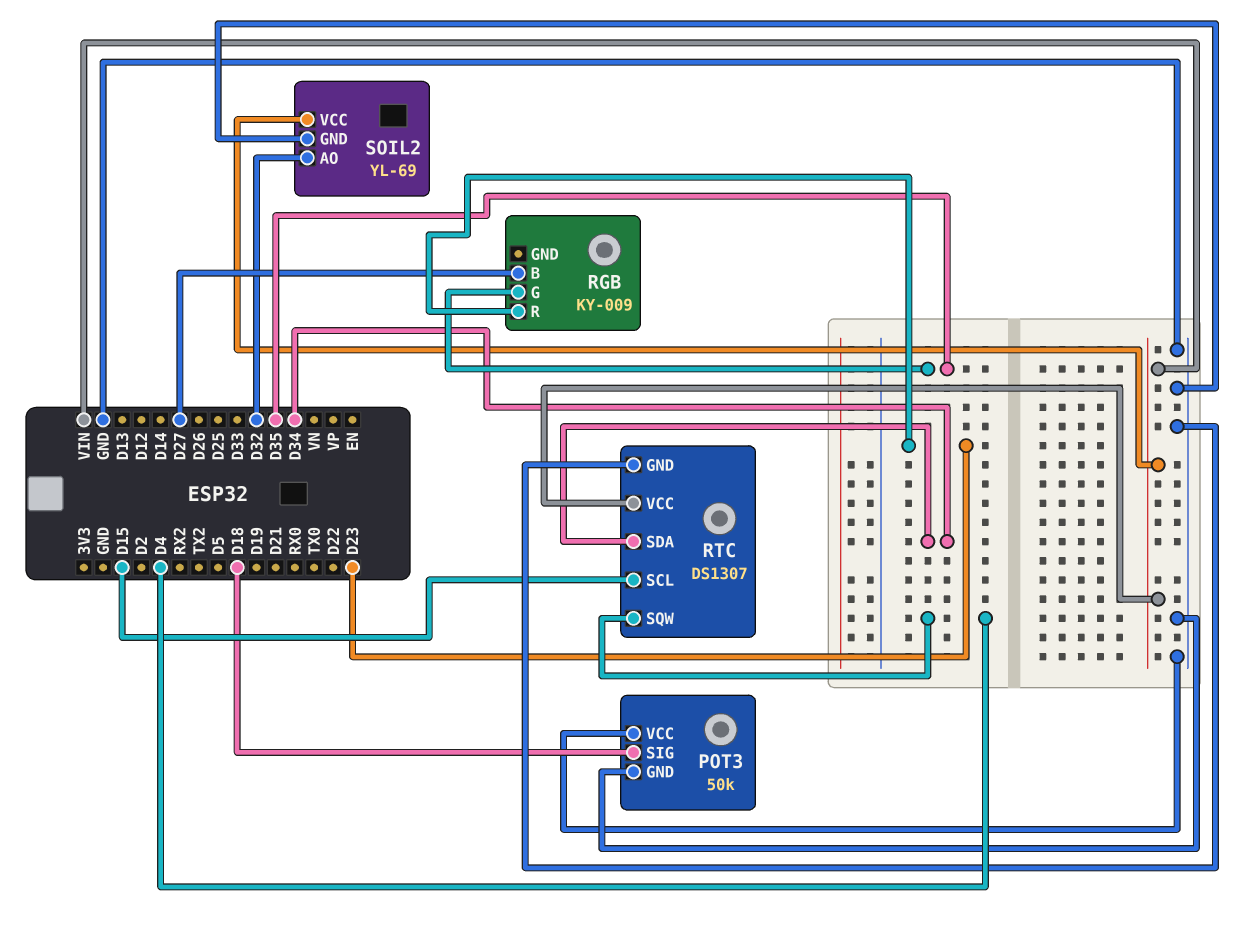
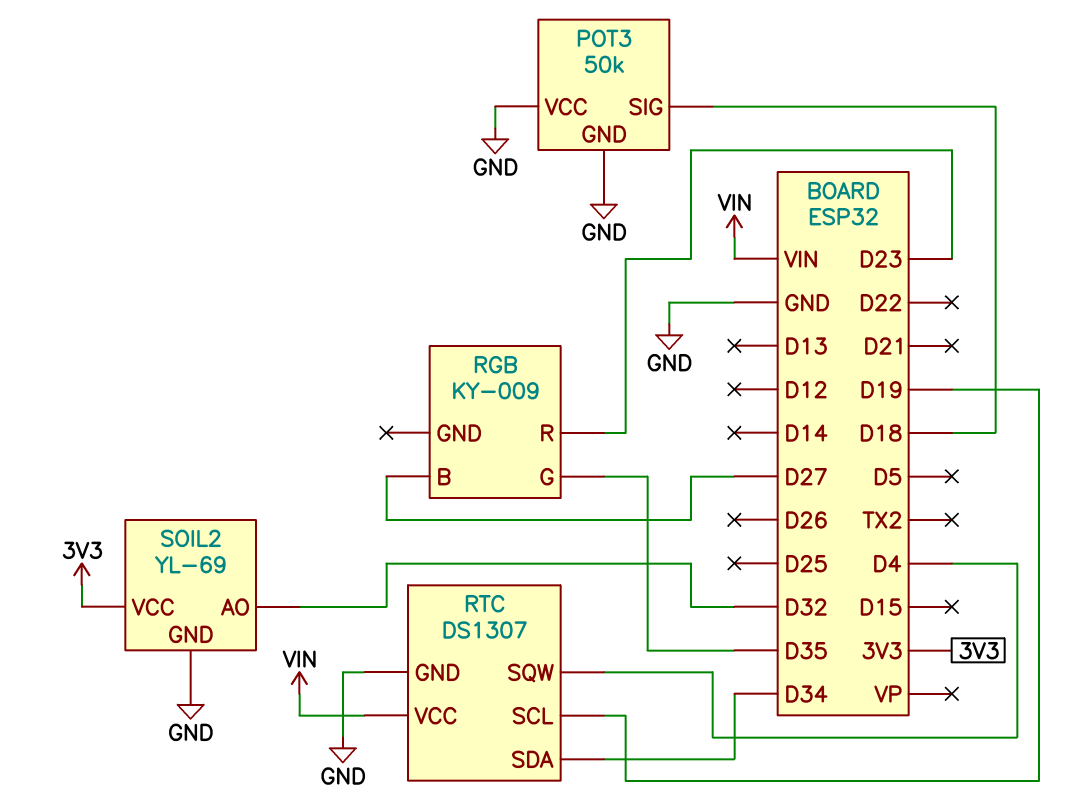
RTC pin SCL: D15 -> D19
SOIL2 pin VCC: VIN -> 3V3

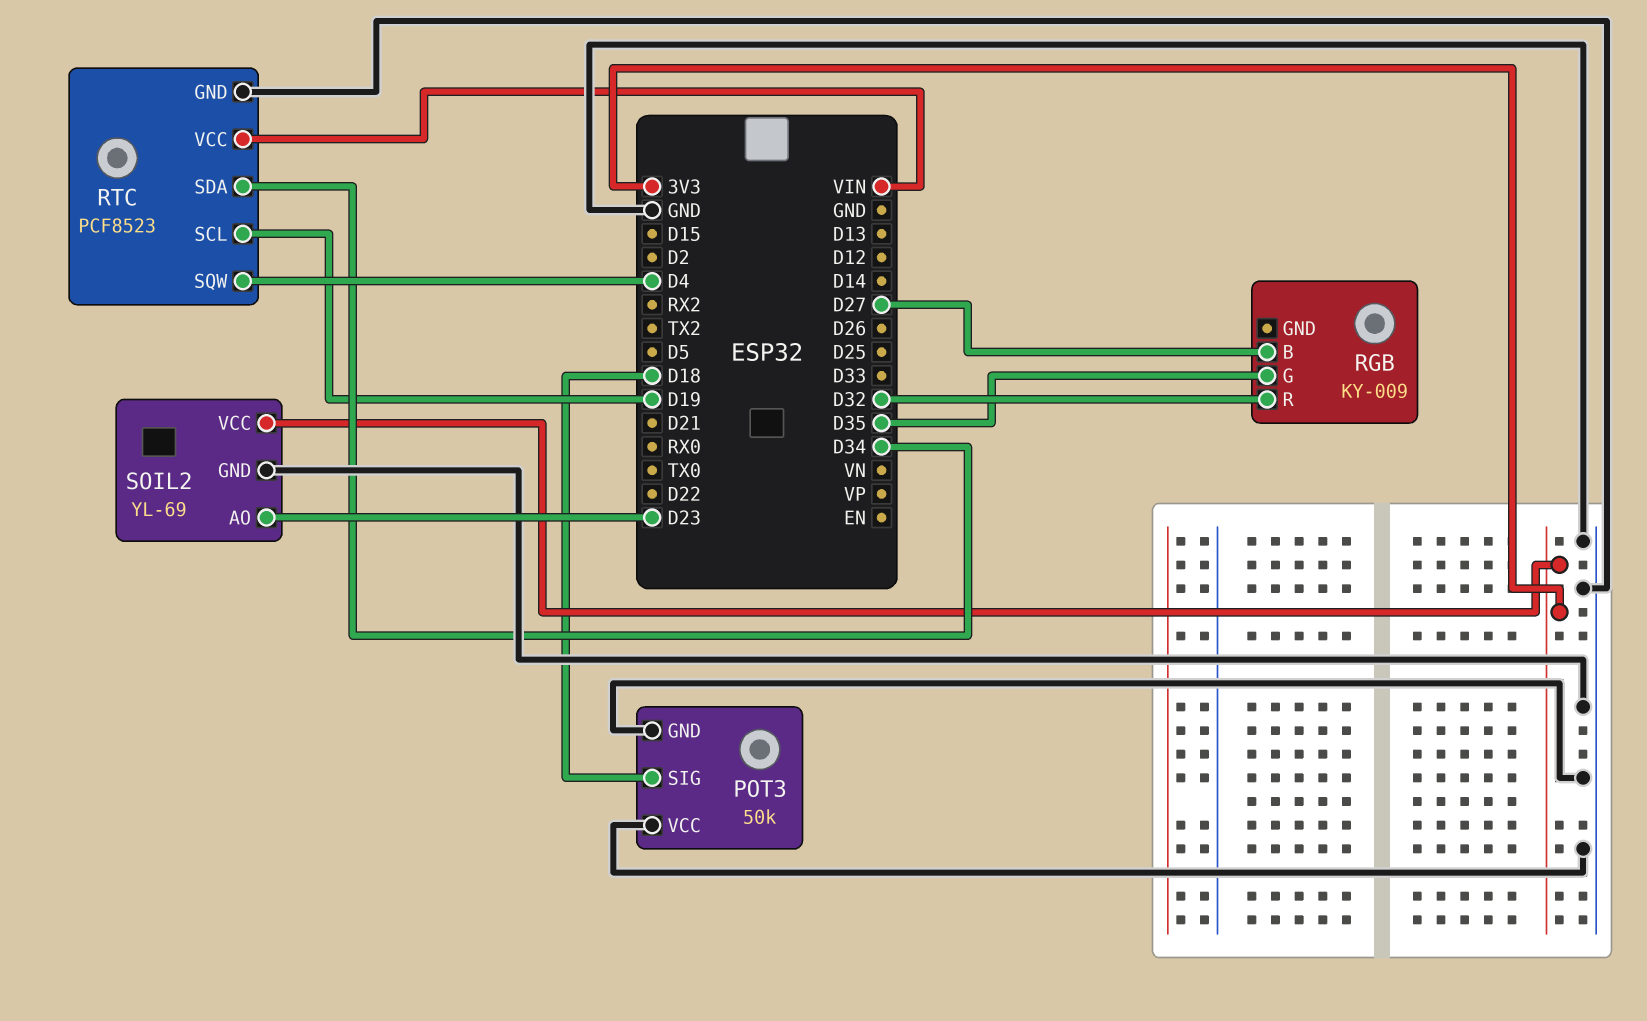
RGB pin R: D23 -> D32
RTC: DS1307 -> PCF8523
SOIL2 pin AO: D32 -> D23

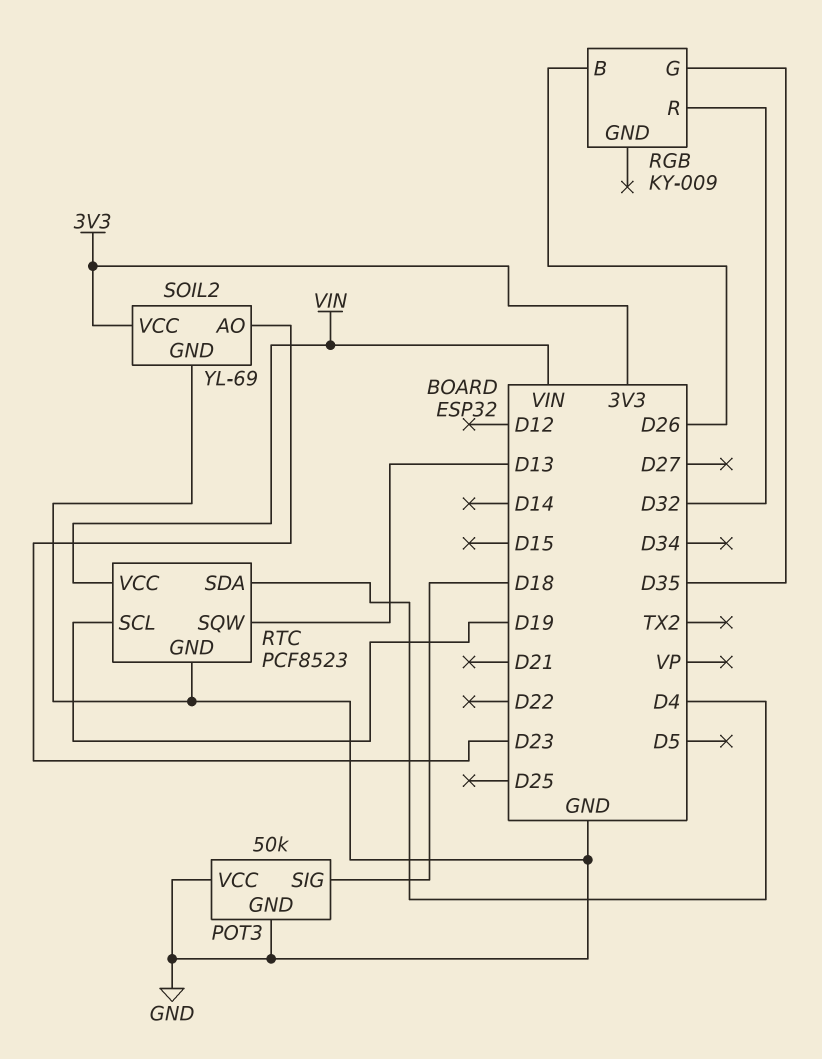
RGB pin B: D27 -> D26
RTC pin SDA: D34 -> D4
RTC pin SQW: D4 -> D13

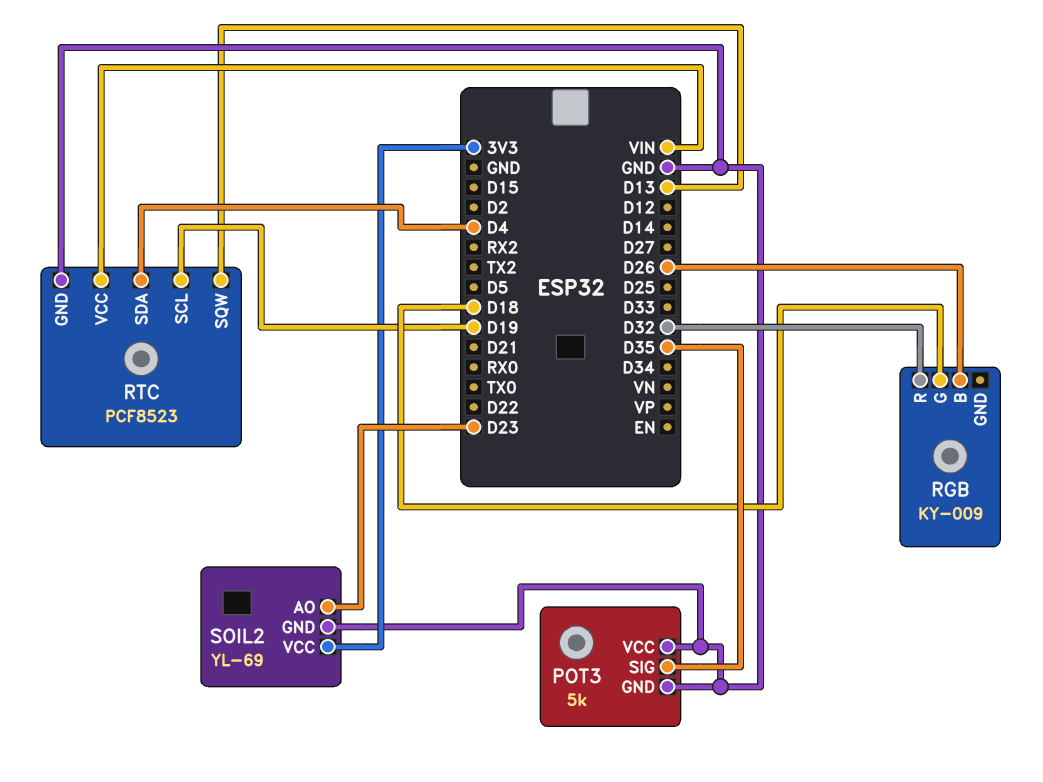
POT3: 50k -> 5k
POT3 pin SIG: D18 -> D35
RGB pin G: D35 -> D18

